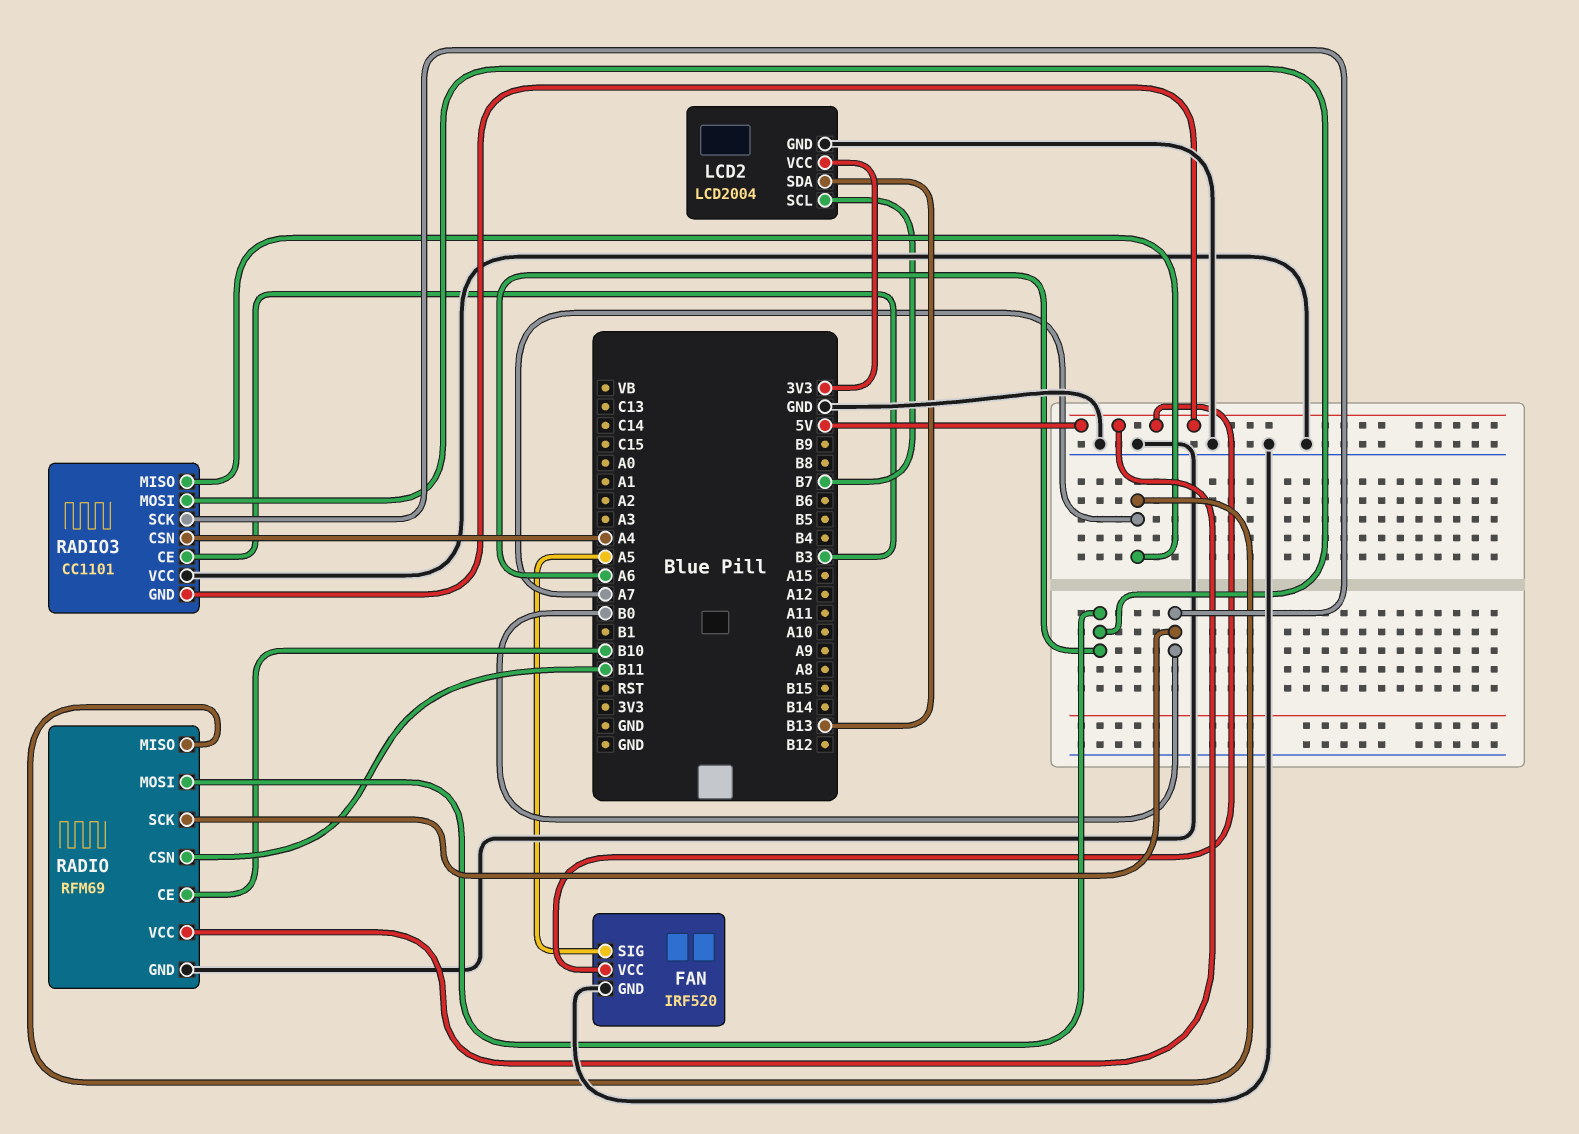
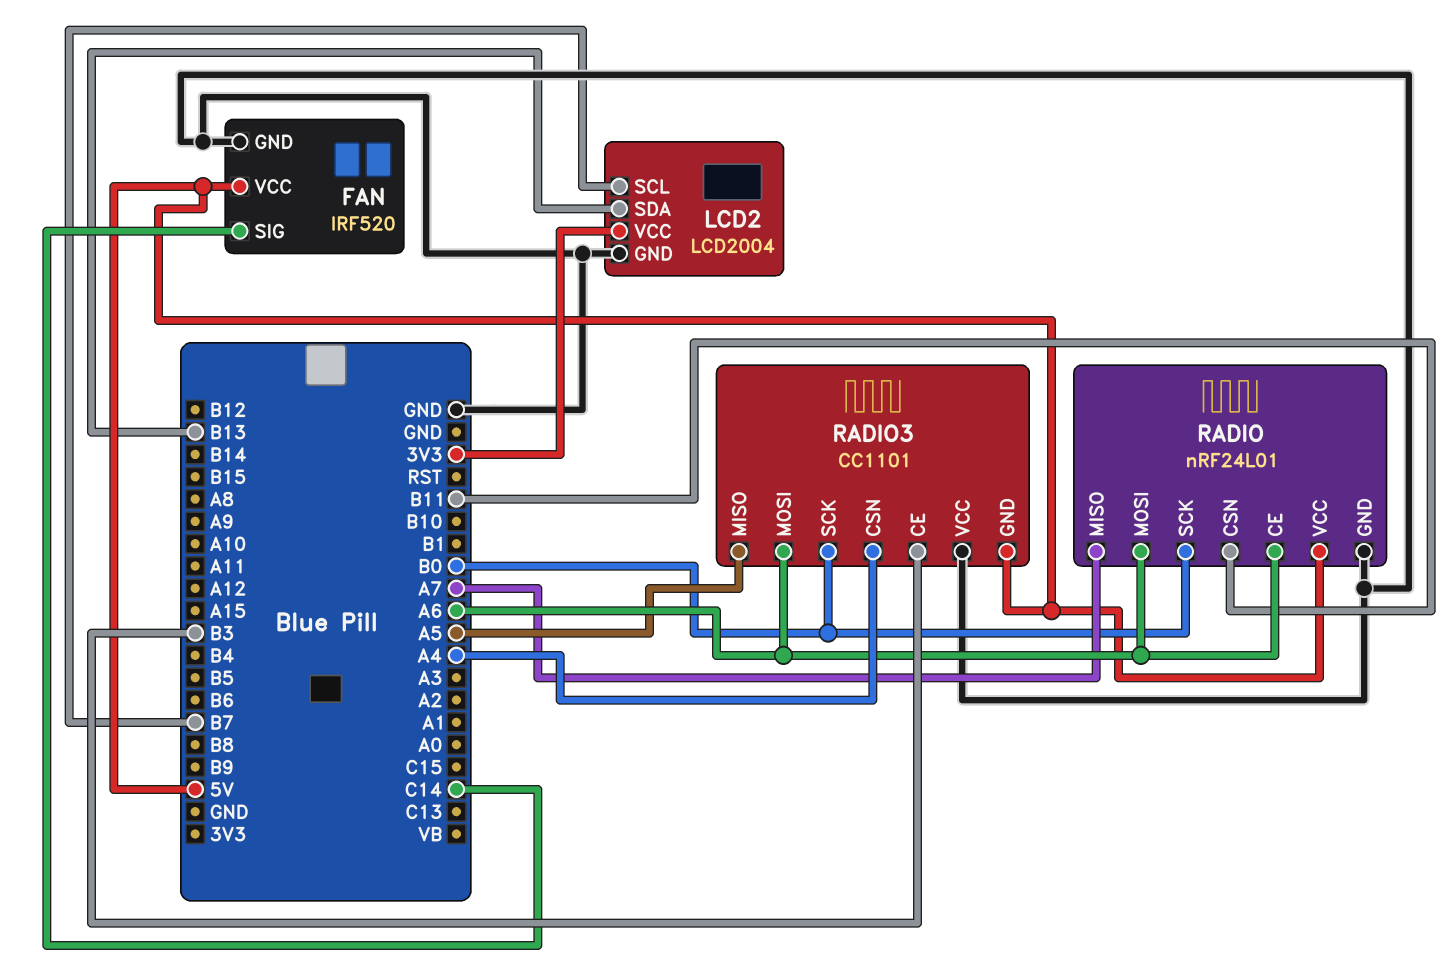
FAN pin SIG: A5 -> C14
RADIO: RFM69 -> nRF24L01
RADIO pin CE: B10 -> A6
RADIO3 pin MISO: A7 -> A5

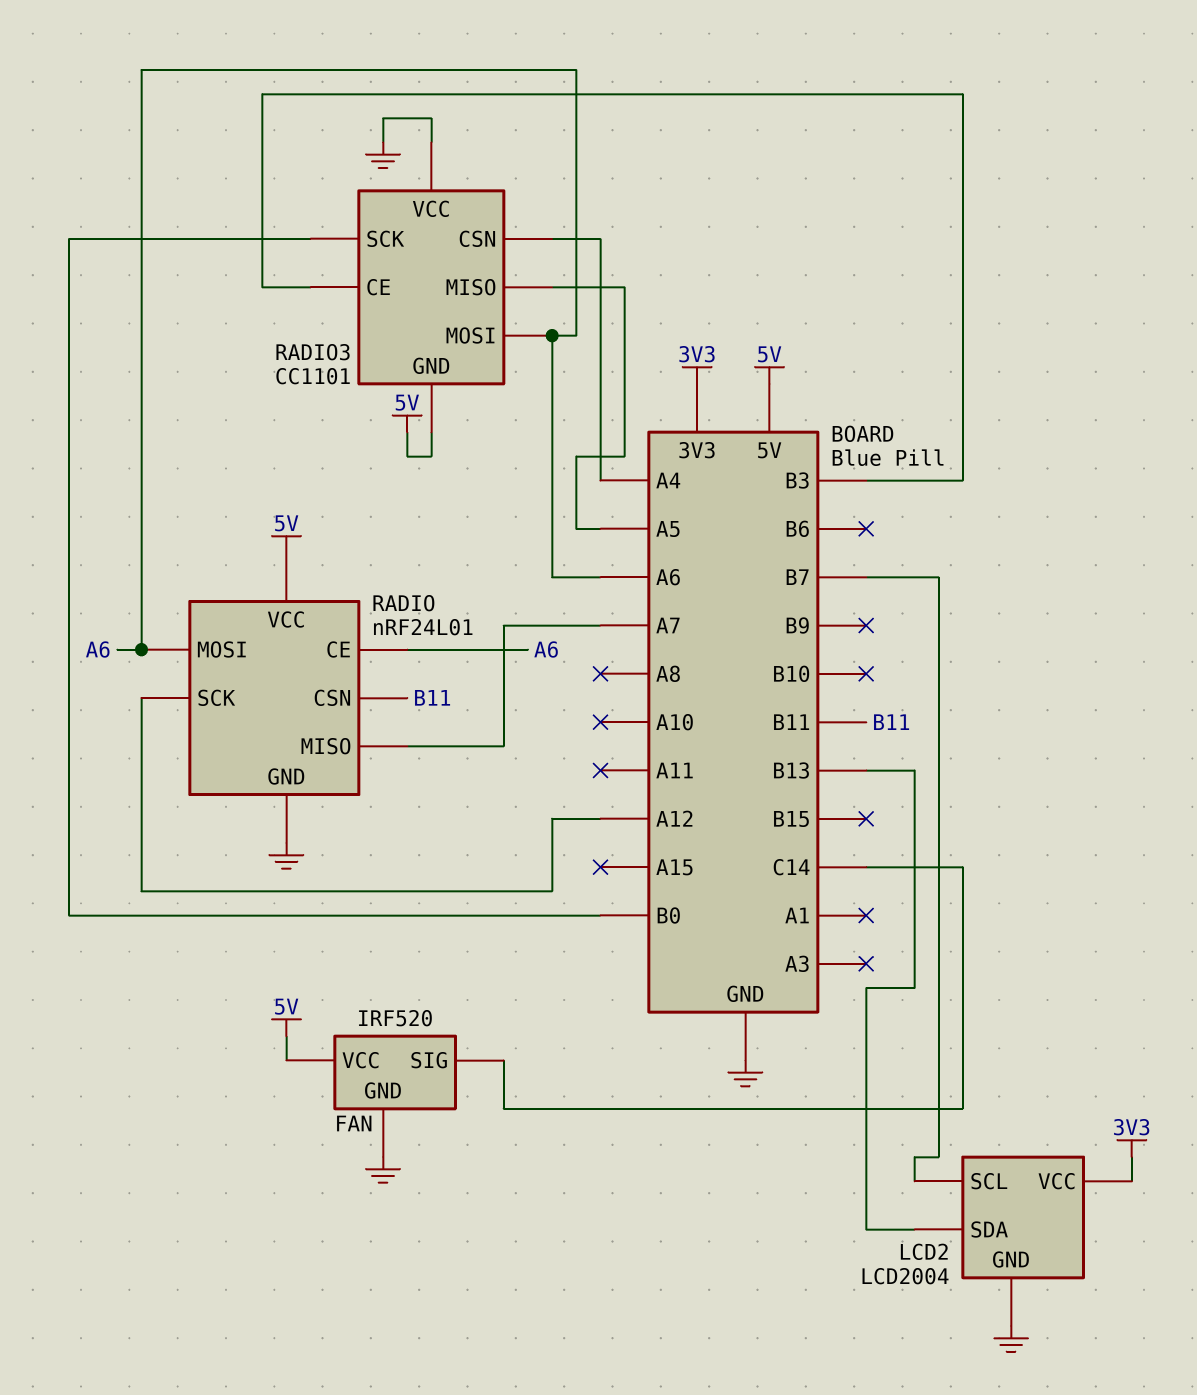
RADIO pin SCK: B0 -> A12

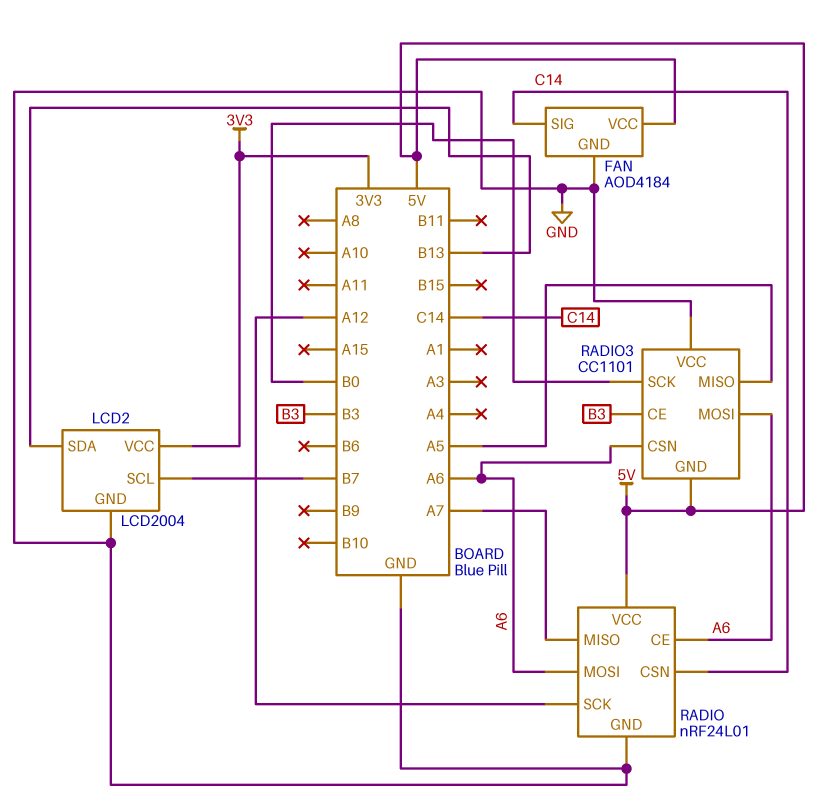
FAN: IRF520 -> AOD4184
RADIO pin CSN: B11 -> C14
RADIO3 pin CSN: A4 -> A6

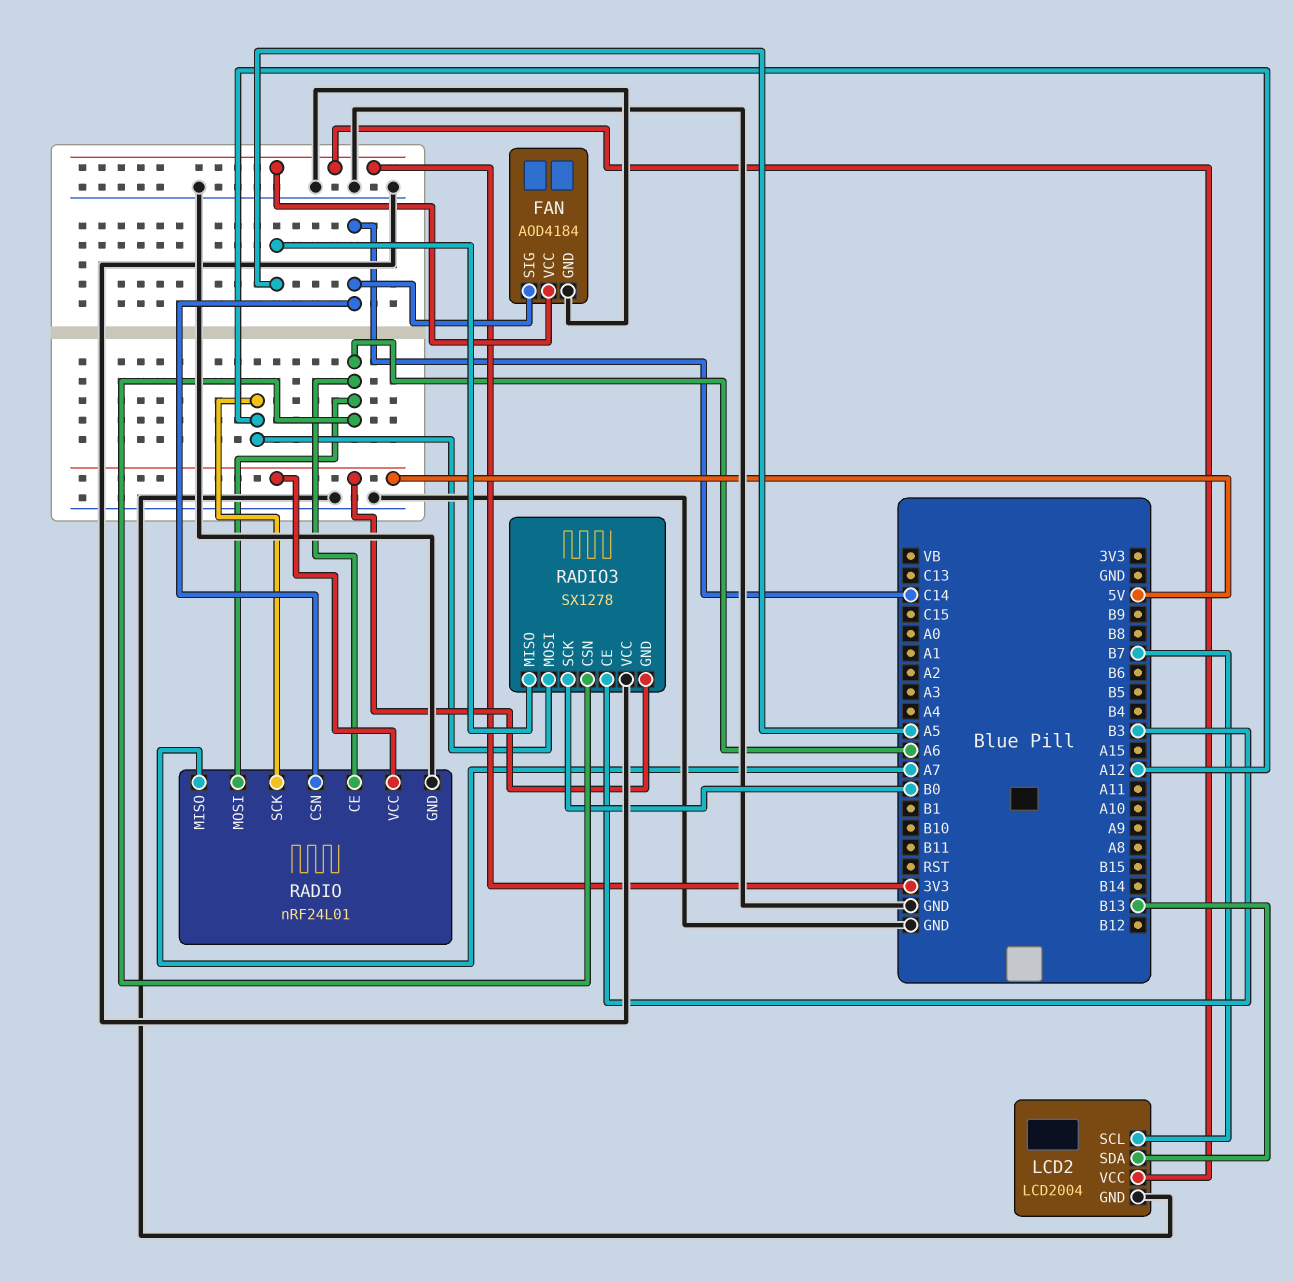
FAN pin VCC: 5V -> 3V3
RADIO3: CC1101 -> SX1278
RADIO3 pin MOSI: A6 -> A12

